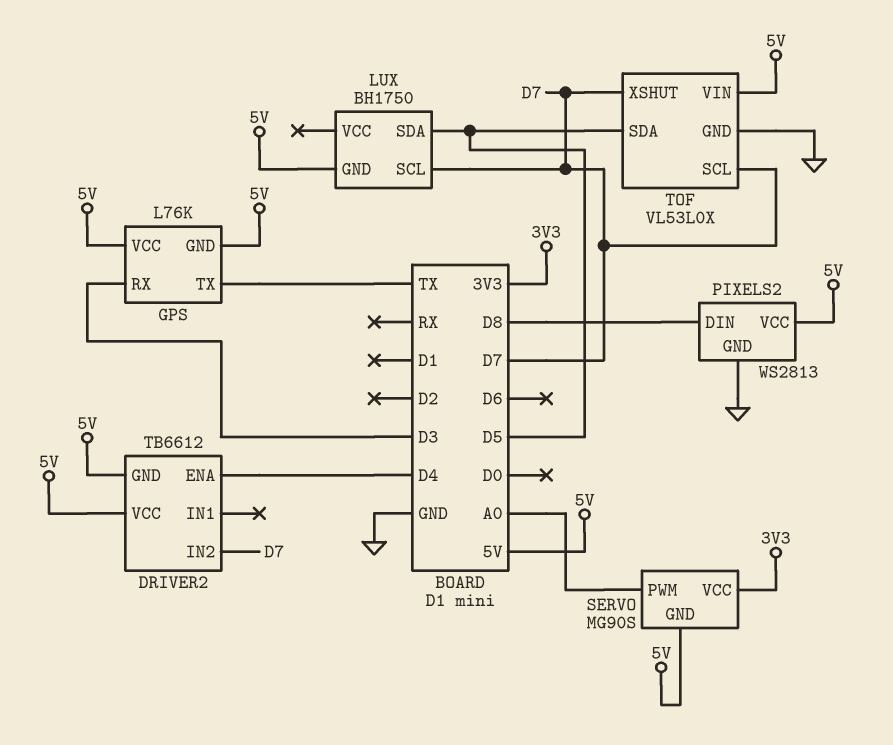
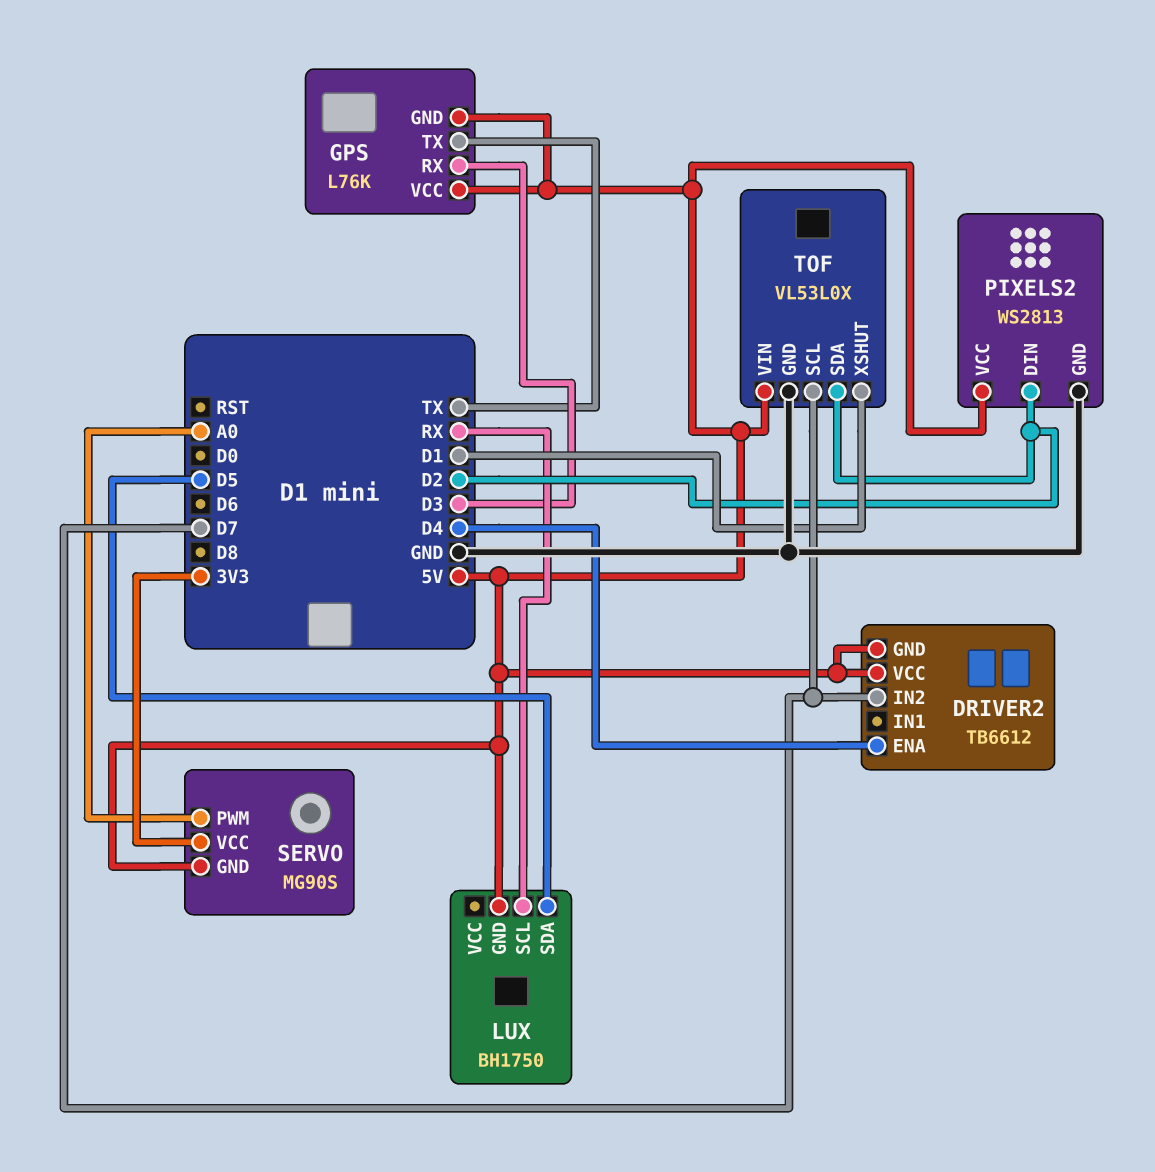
LUX pin SCL: D7 -> RX
PIXELS2 pin DIN: D8 -> D2
TOF pin SDA: D5 -> D2
TOF pin XSHUT: D7 -> D1

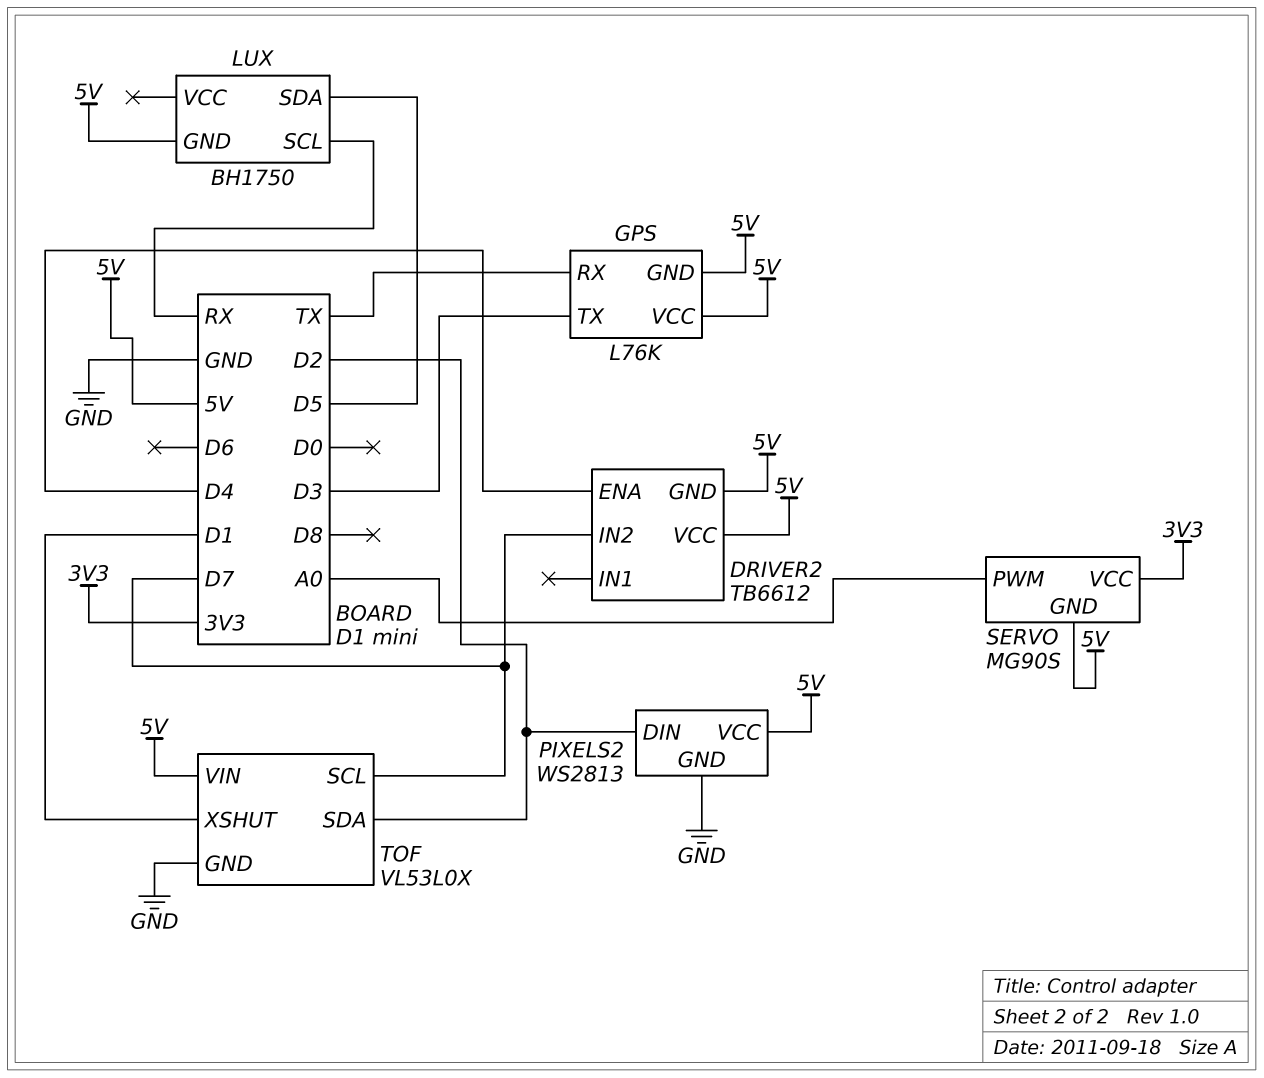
GPS pin RX: D3 -> TX
GPS pin TX: TX -> D3

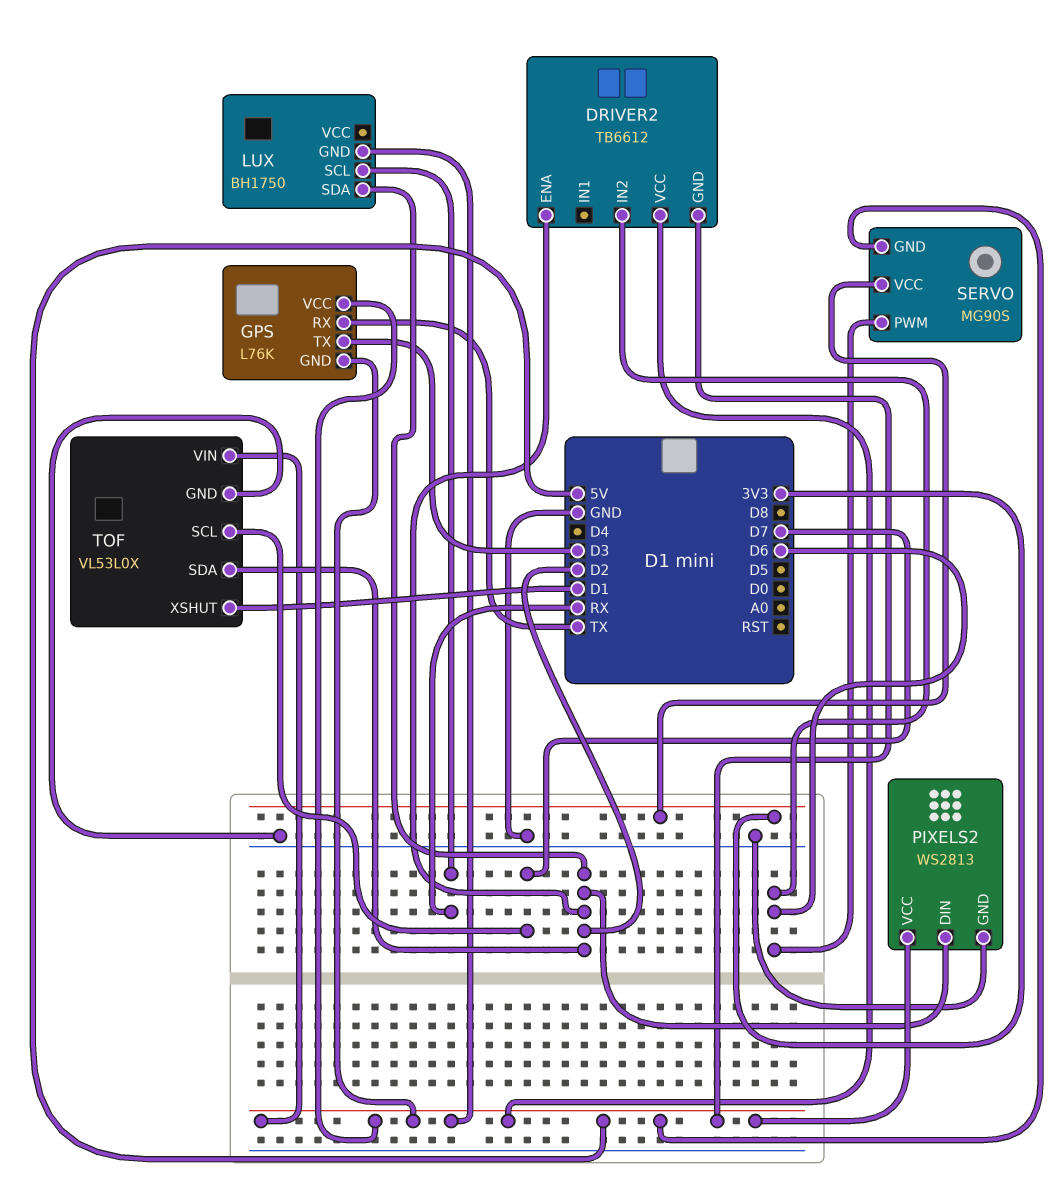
DRIVER2 pin ENA: D4 -> D2
DRIVER2 pin IN2: D7 -> D6
LUX pin SDA: D5 -> D2
SERVO pin PWM: A0 -> D6

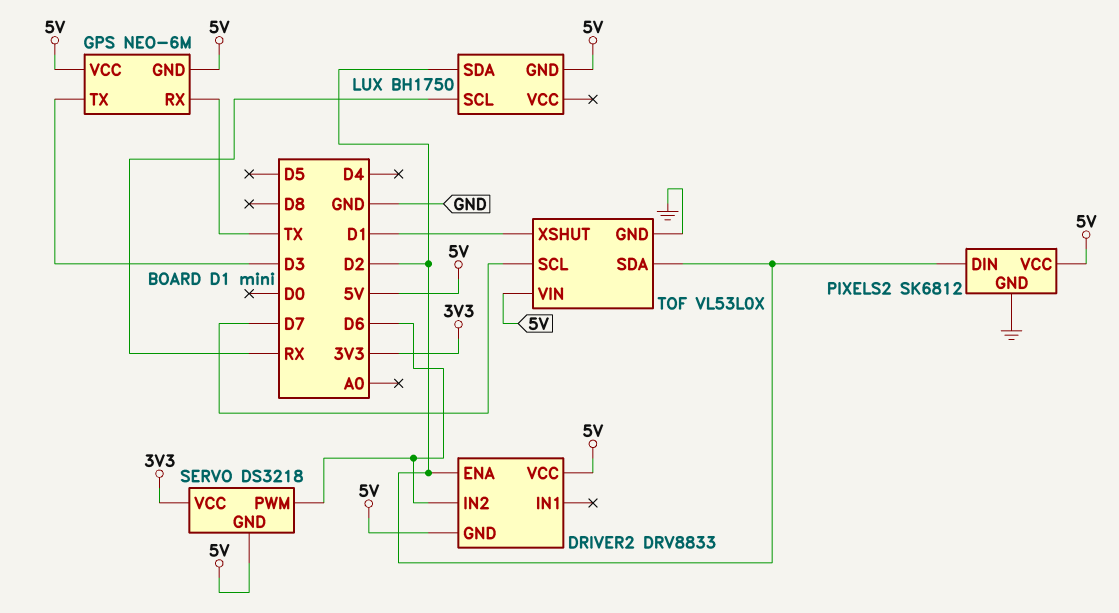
DRIVER2: TB6612 -> DRV8833
GPS: L76K -> NEO-6M
PIXELS2: WS2813 -> SK6812
SERVO: MG90S -> DS3218

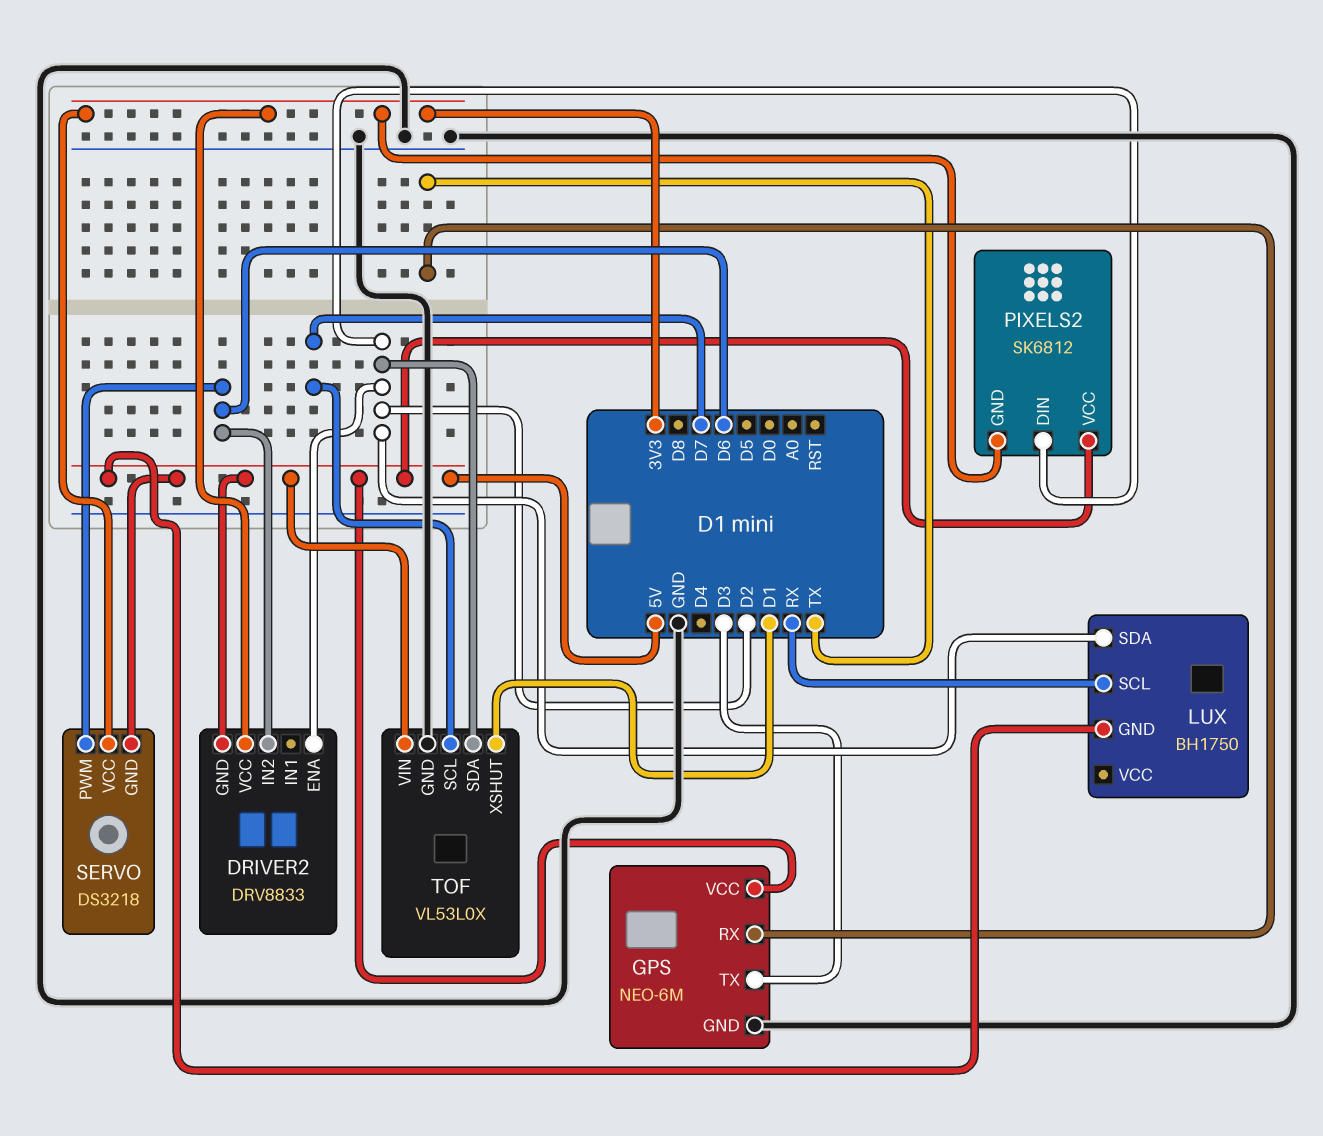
DRIVER2 pin VCC: 5V -> 3V3
GPS pin GND: 5V -> GND
PIXELS2 pin GND: GND -> 3V3

